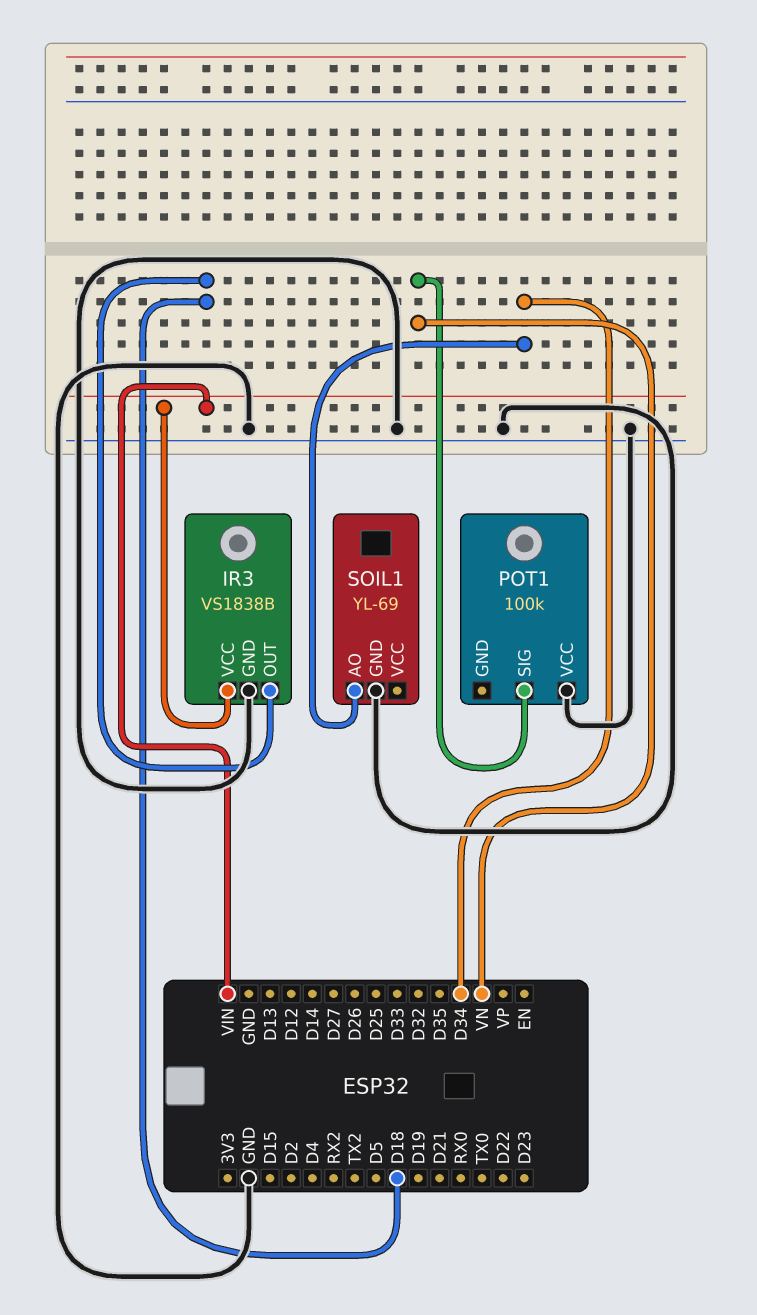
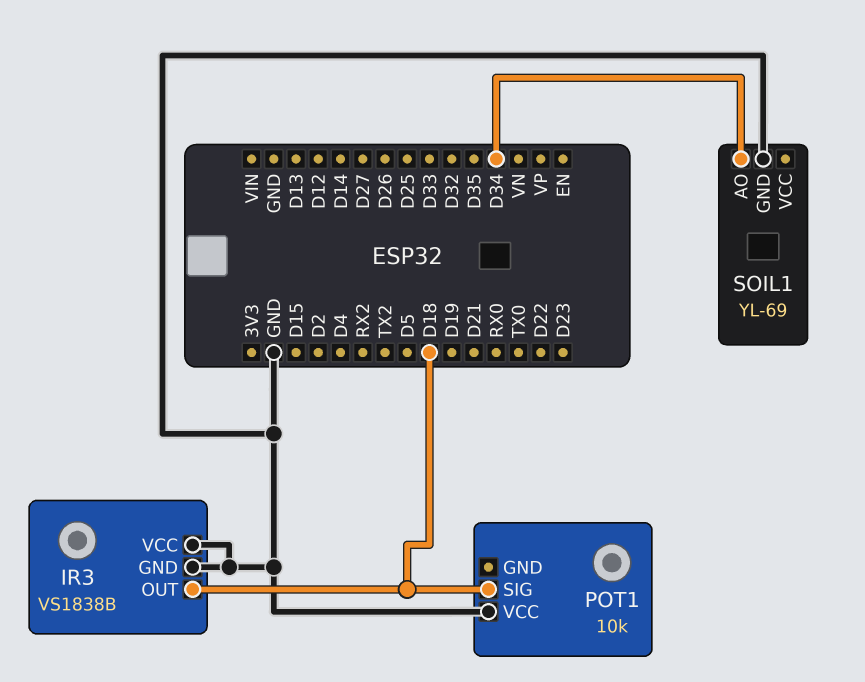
IR3 pin VCC: VIN -> GND
POT1: 100k -> 10k
POT1 pin SIG: VN -> D18

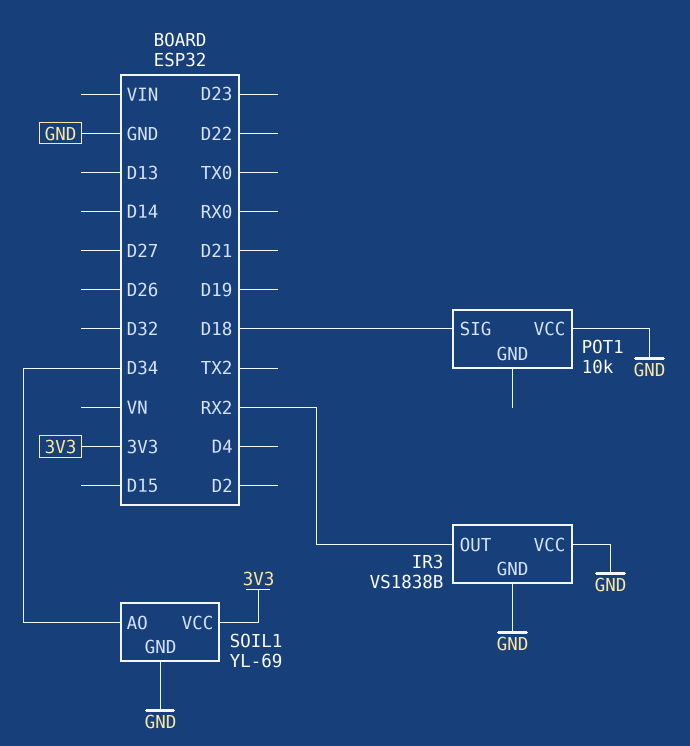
IR3 pin OUT: D18 -> RX2
SOIL1 pin VCC: none -> 3V3

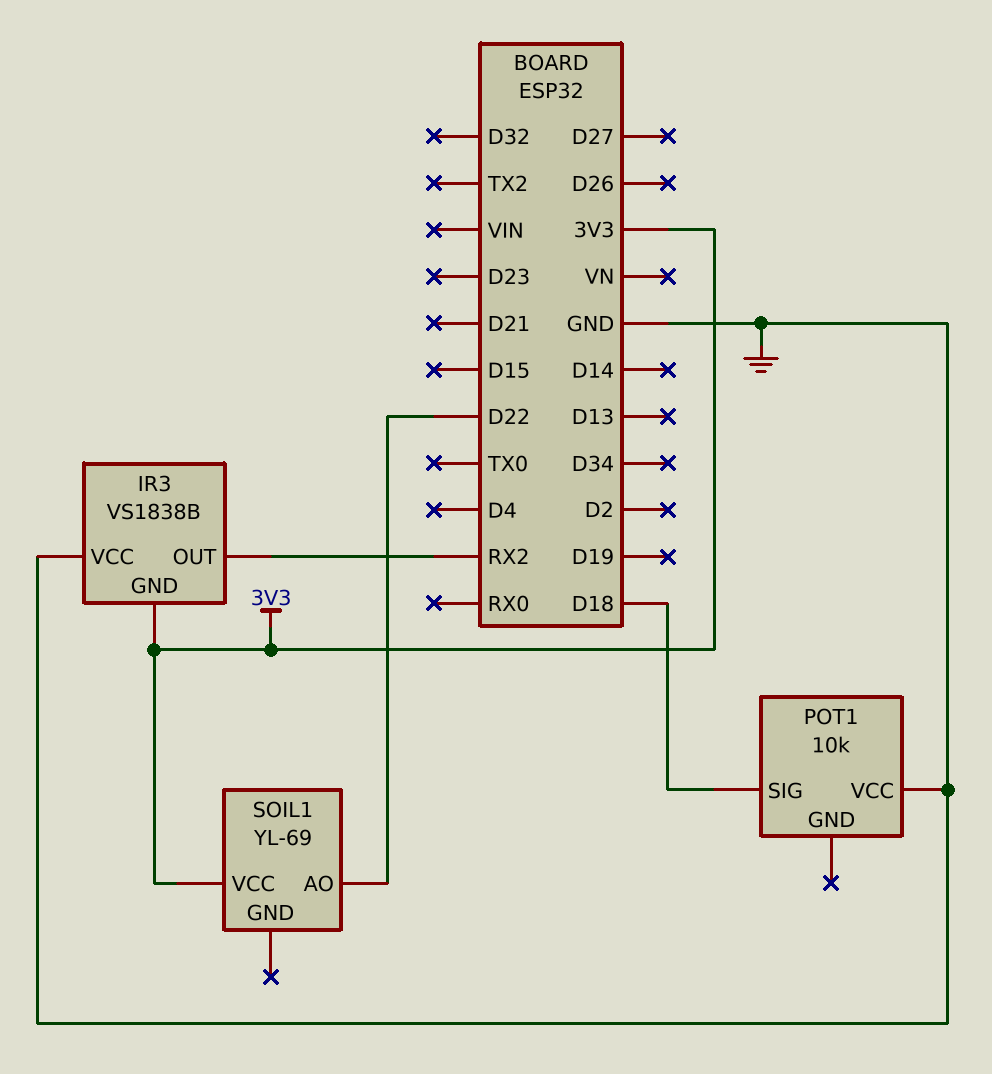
IR3 pin GND: GND -> 3V3
SOIL1 pin AO: D34 -> D22
SOIL1 pin GND: GND -> none

